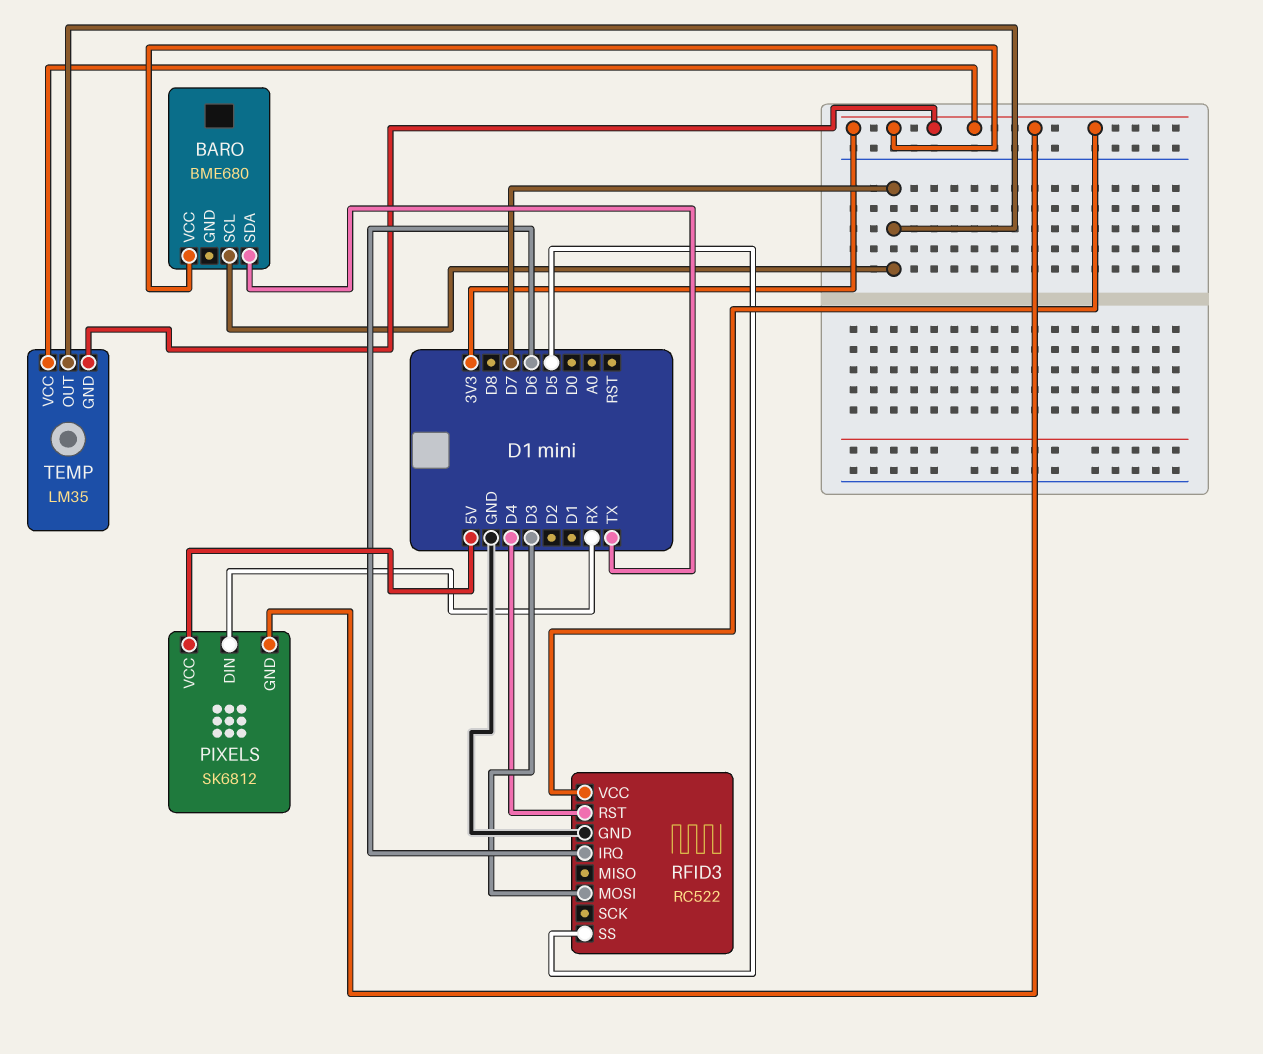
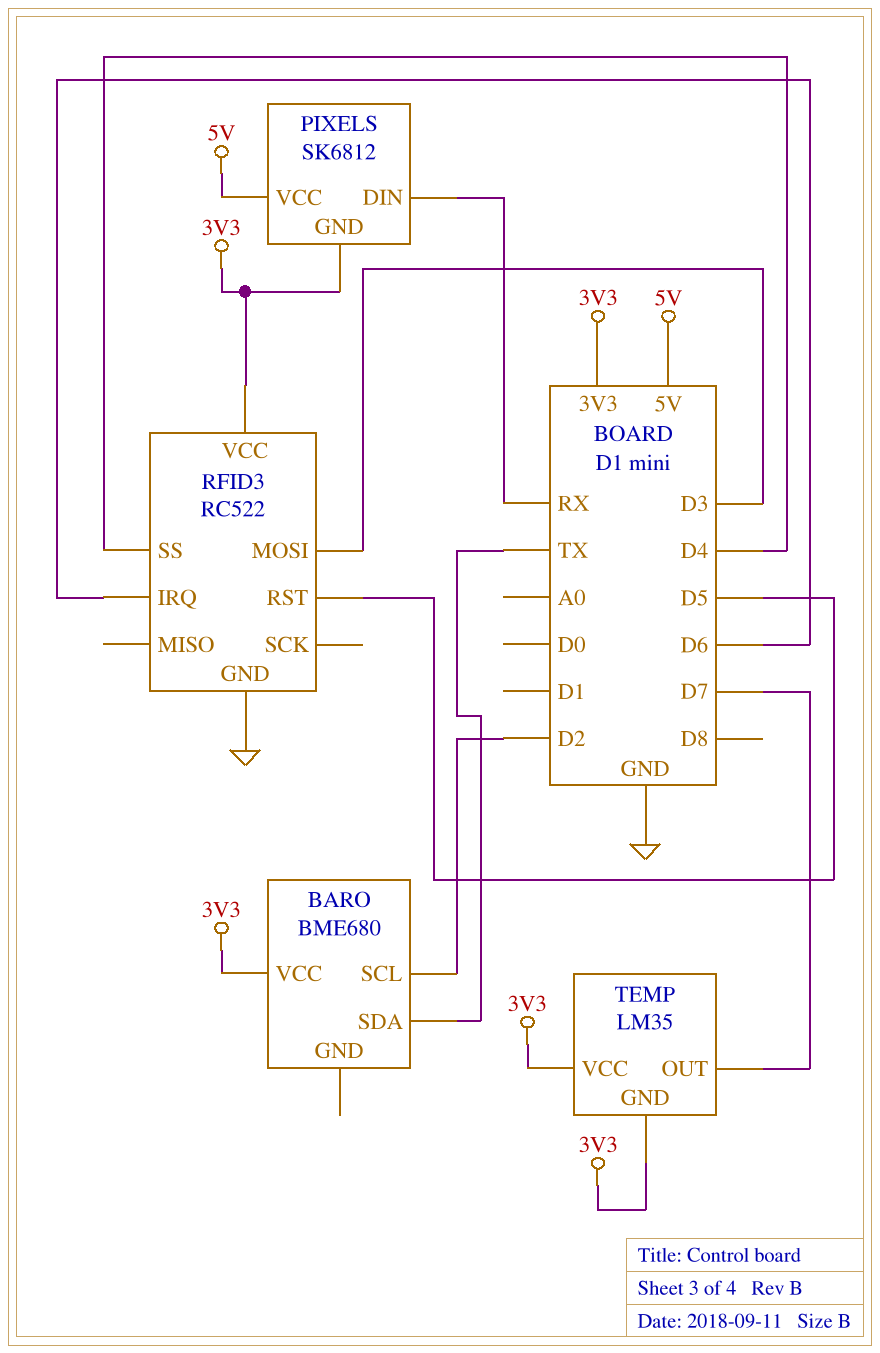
BARO pin SCL: D7 -> D2
RFID3 pin RST: D4 -> D5
RFID3 pin SS: D5 -> D4

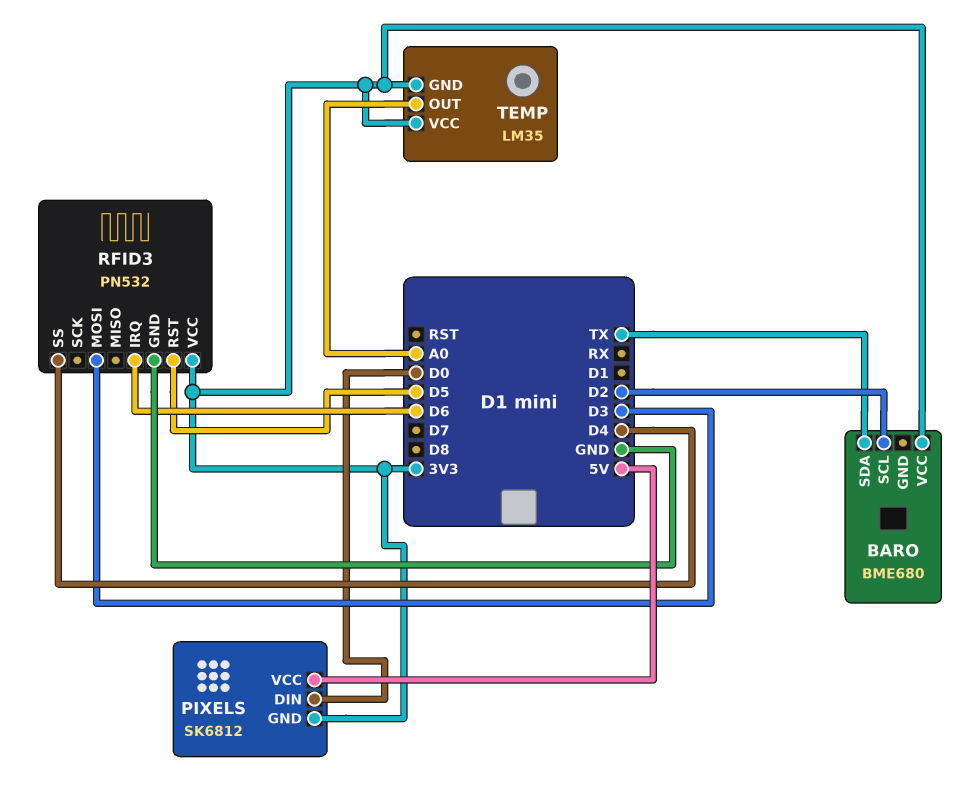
PIXELS pin DIN: RX -> D0
RFID3: RC522 -> PN532
TEMP pin OUT: D7 -> A0

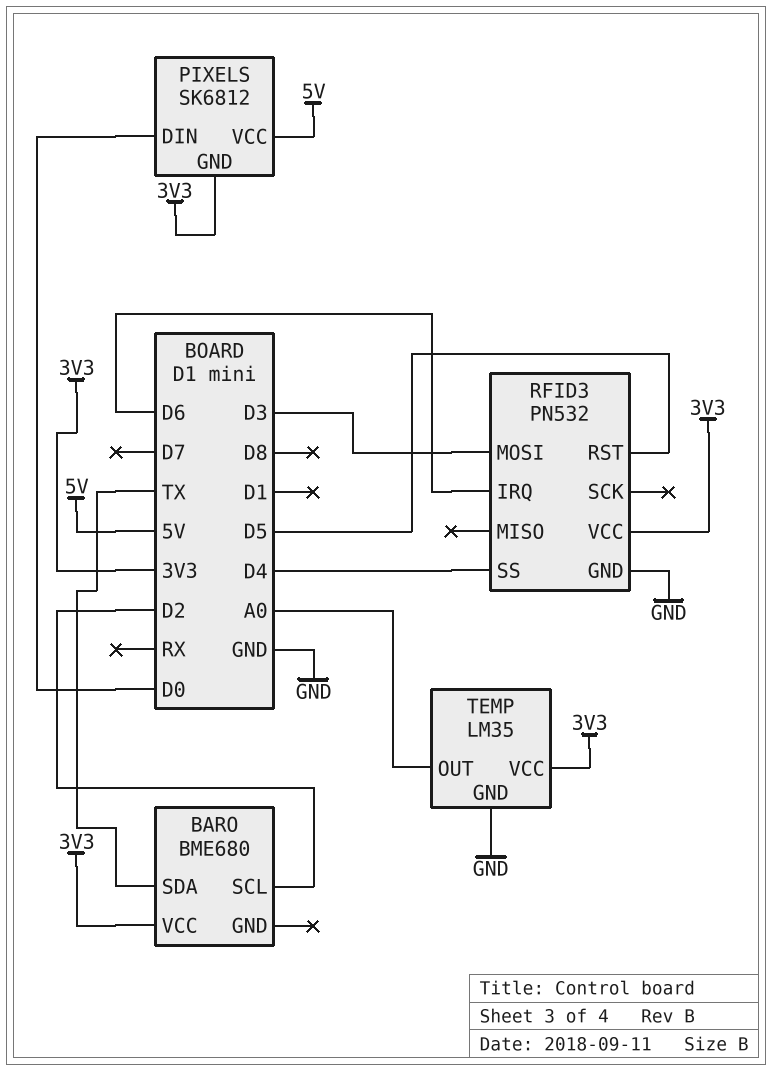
TEMP pin GND: 3V3 -> GND

